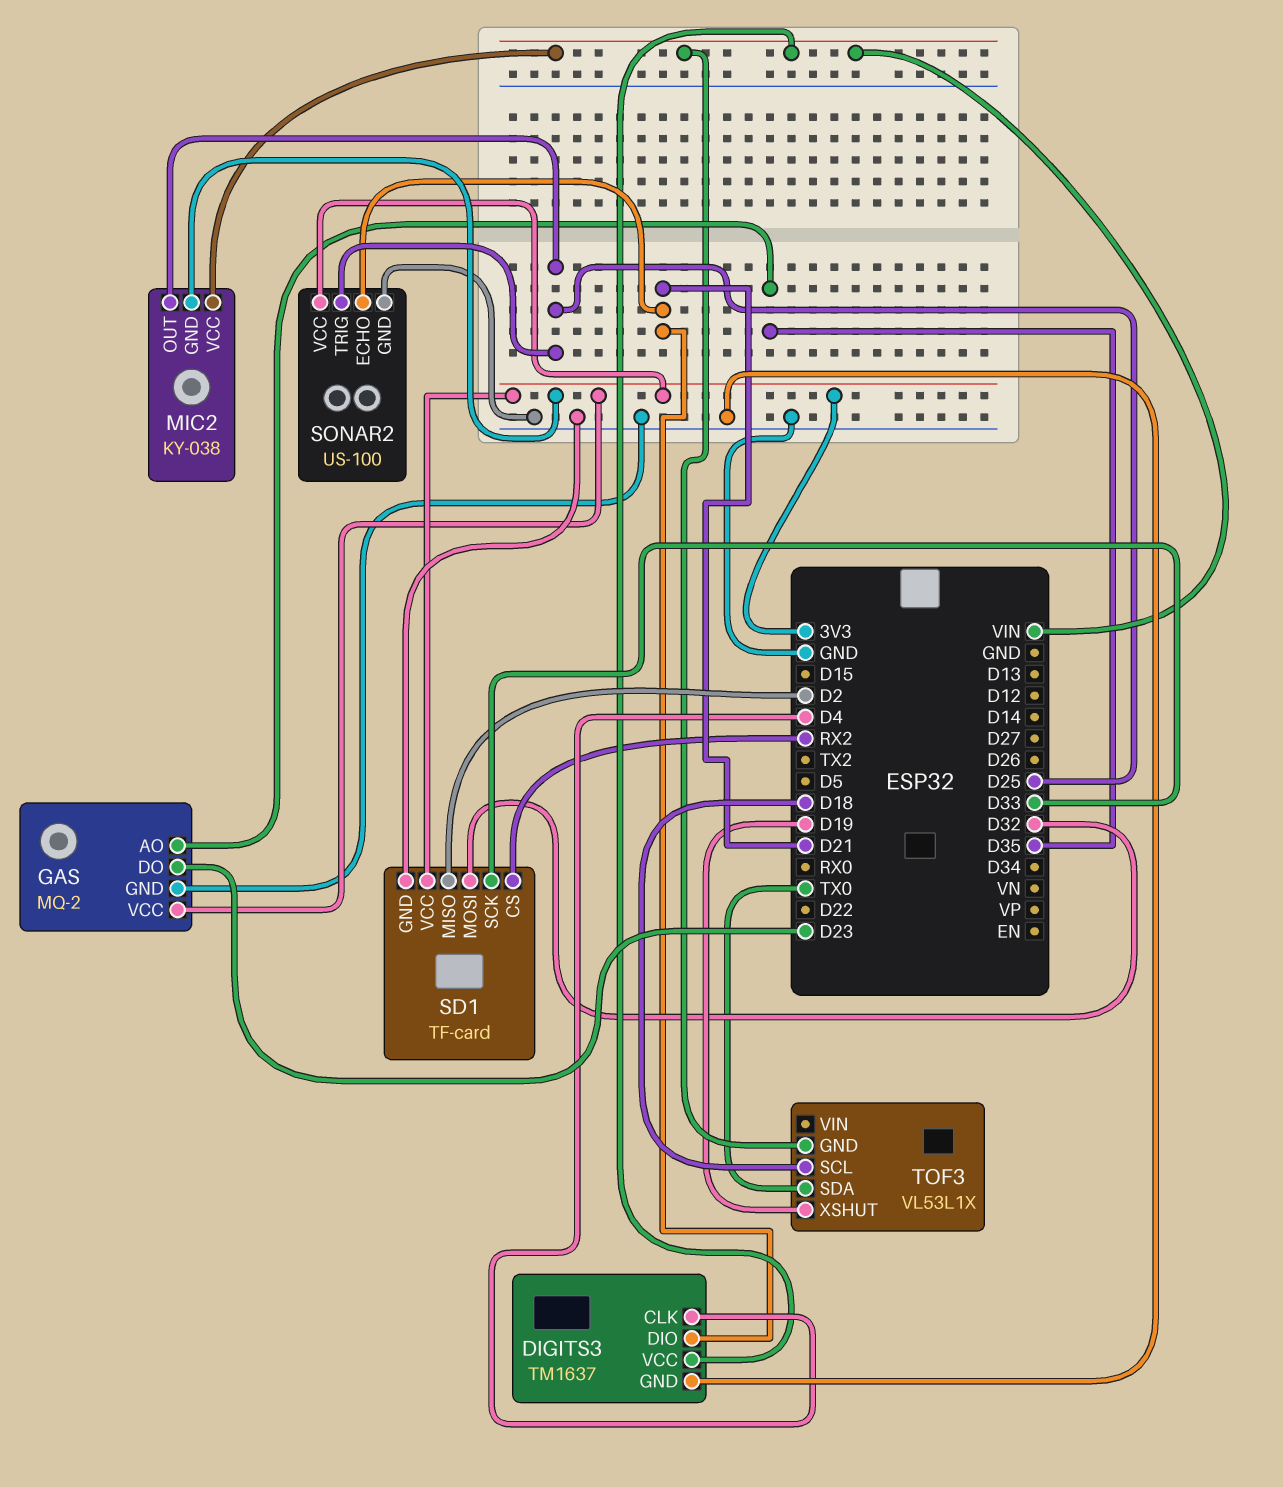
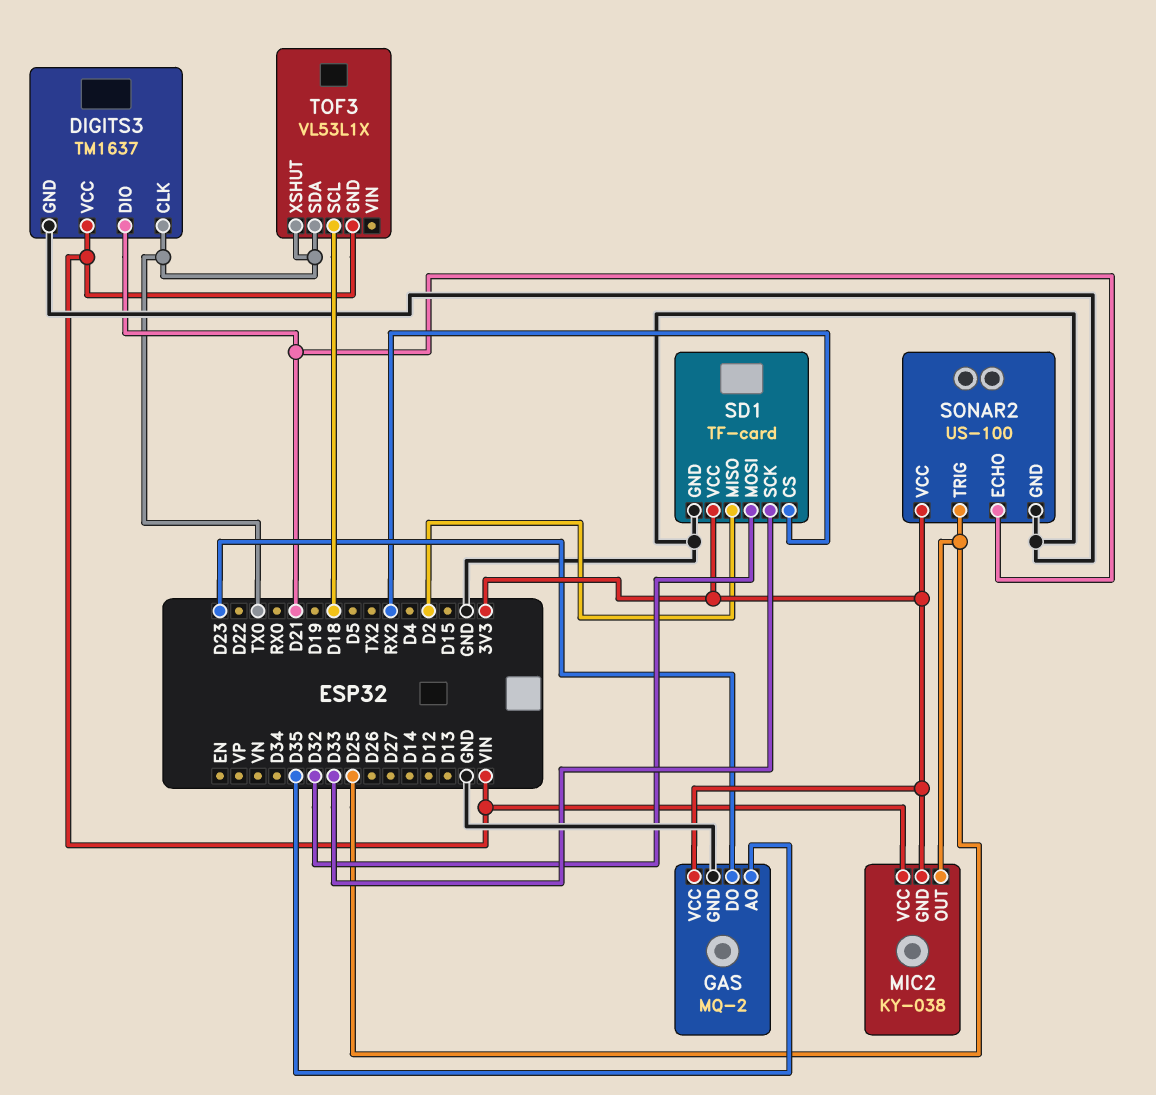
DIGITS3 pin CLK: D4 -> TX0
TOF3 pin XSHUT: D19 -> TX0

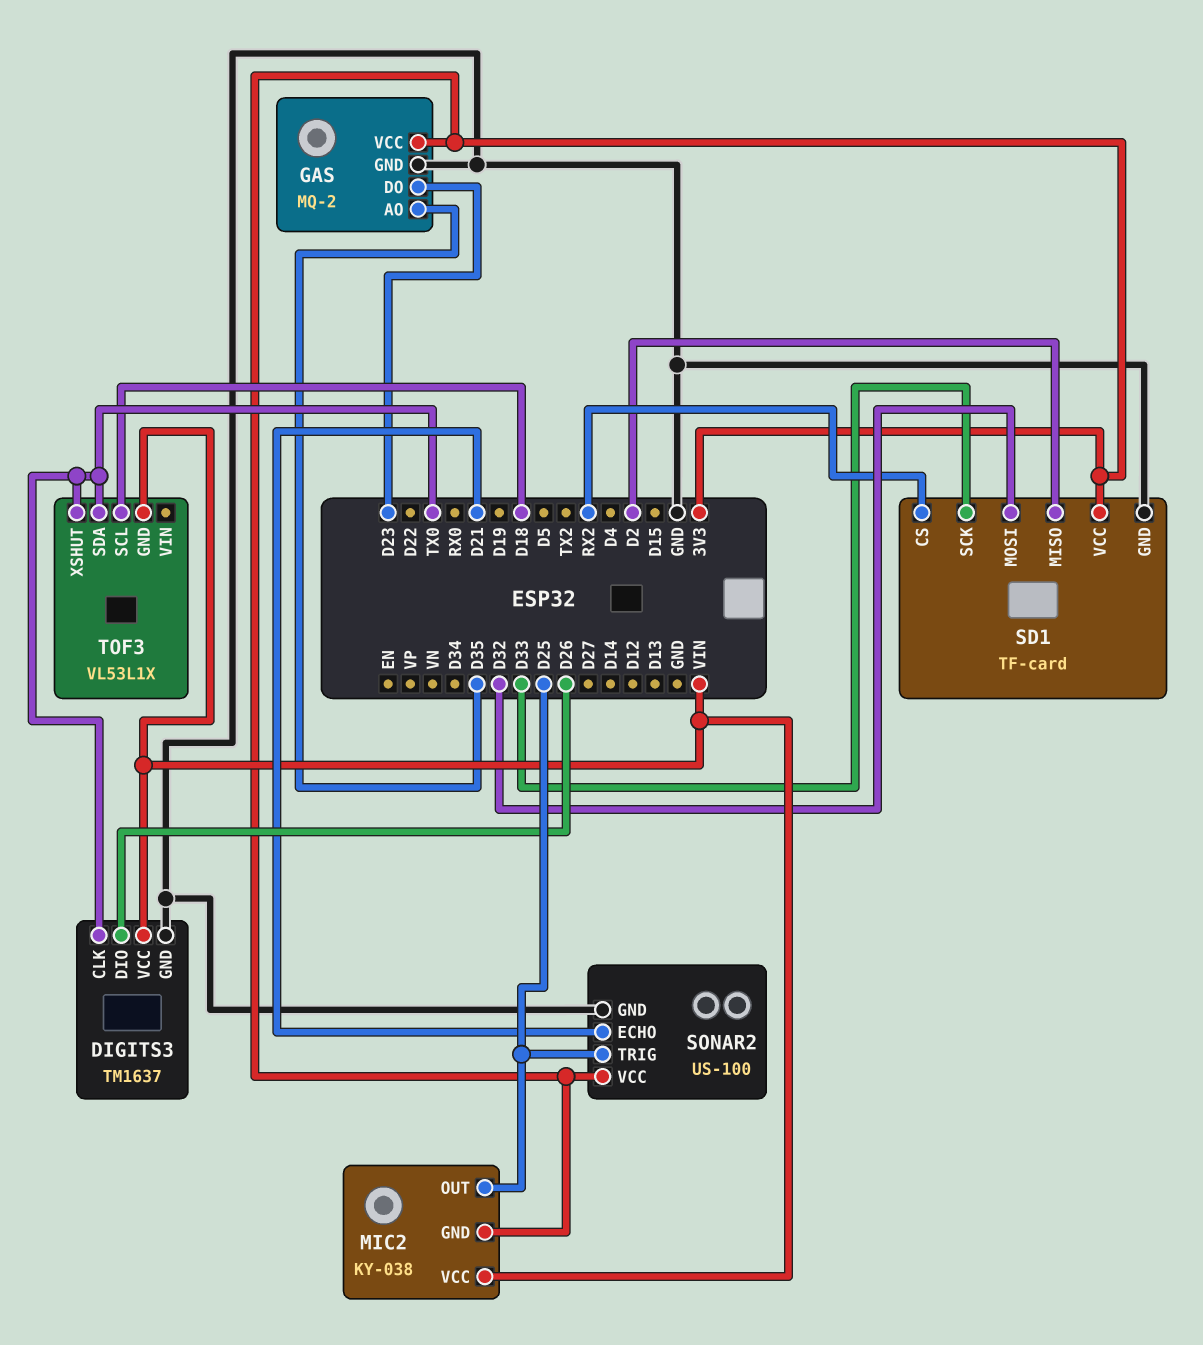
DIGITS3 pin DIO: D21 -> D26

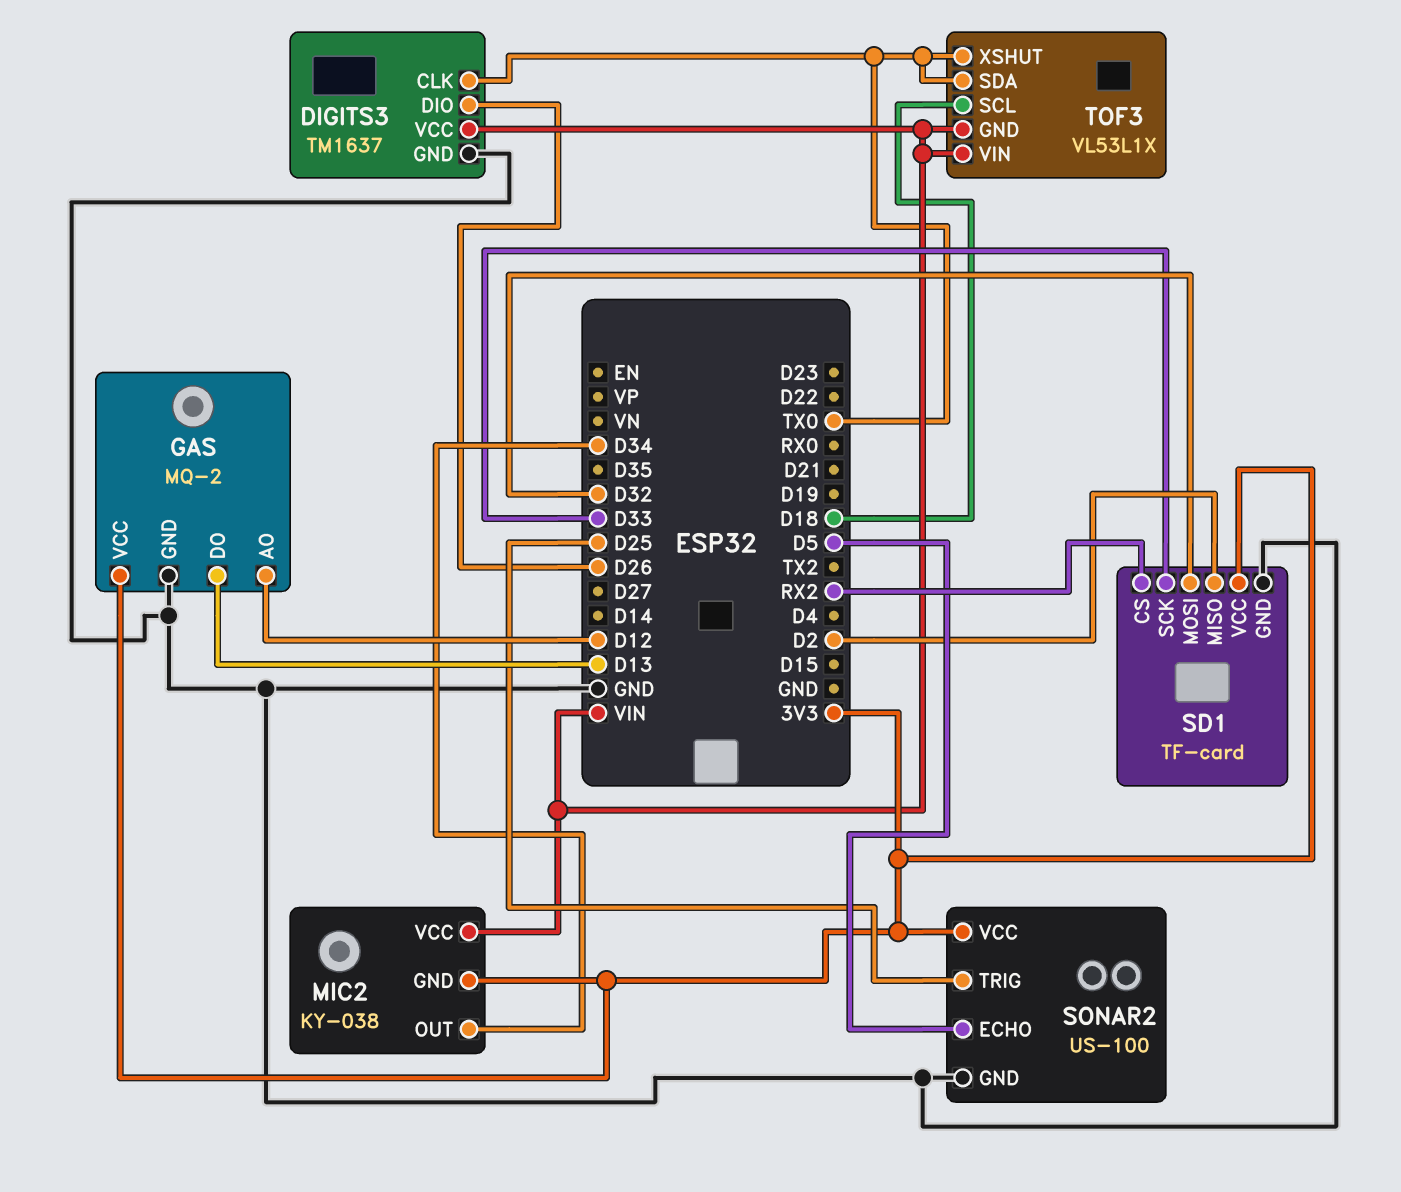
GAS pin AO: D35 -> D12
GAS pin DO: D23 -> D13
MIC2 pin OUT: D25 -> D34
SONAR2 pin ECHO: D21 -> D5
TOF3 pin VIN: none -> VIN

